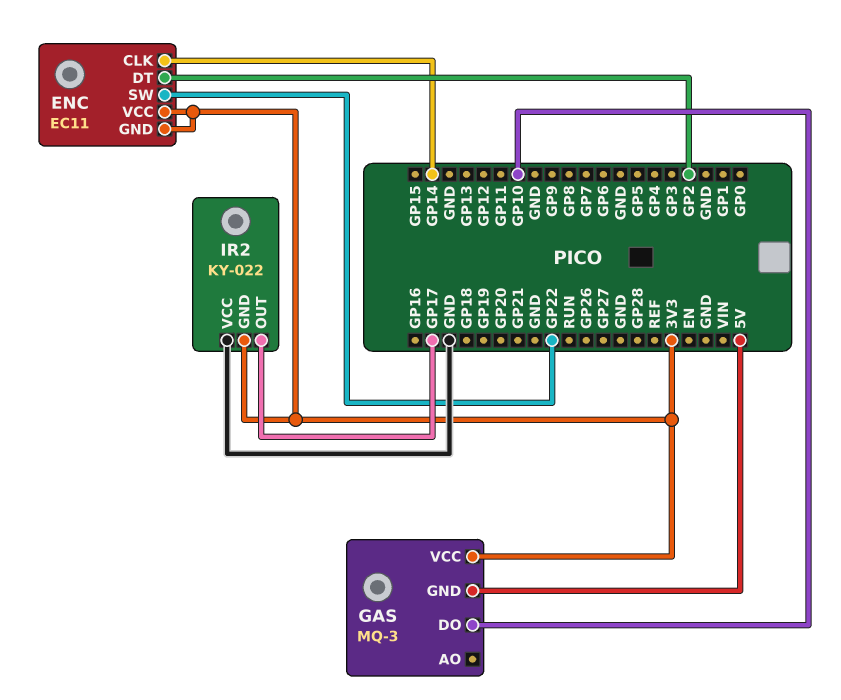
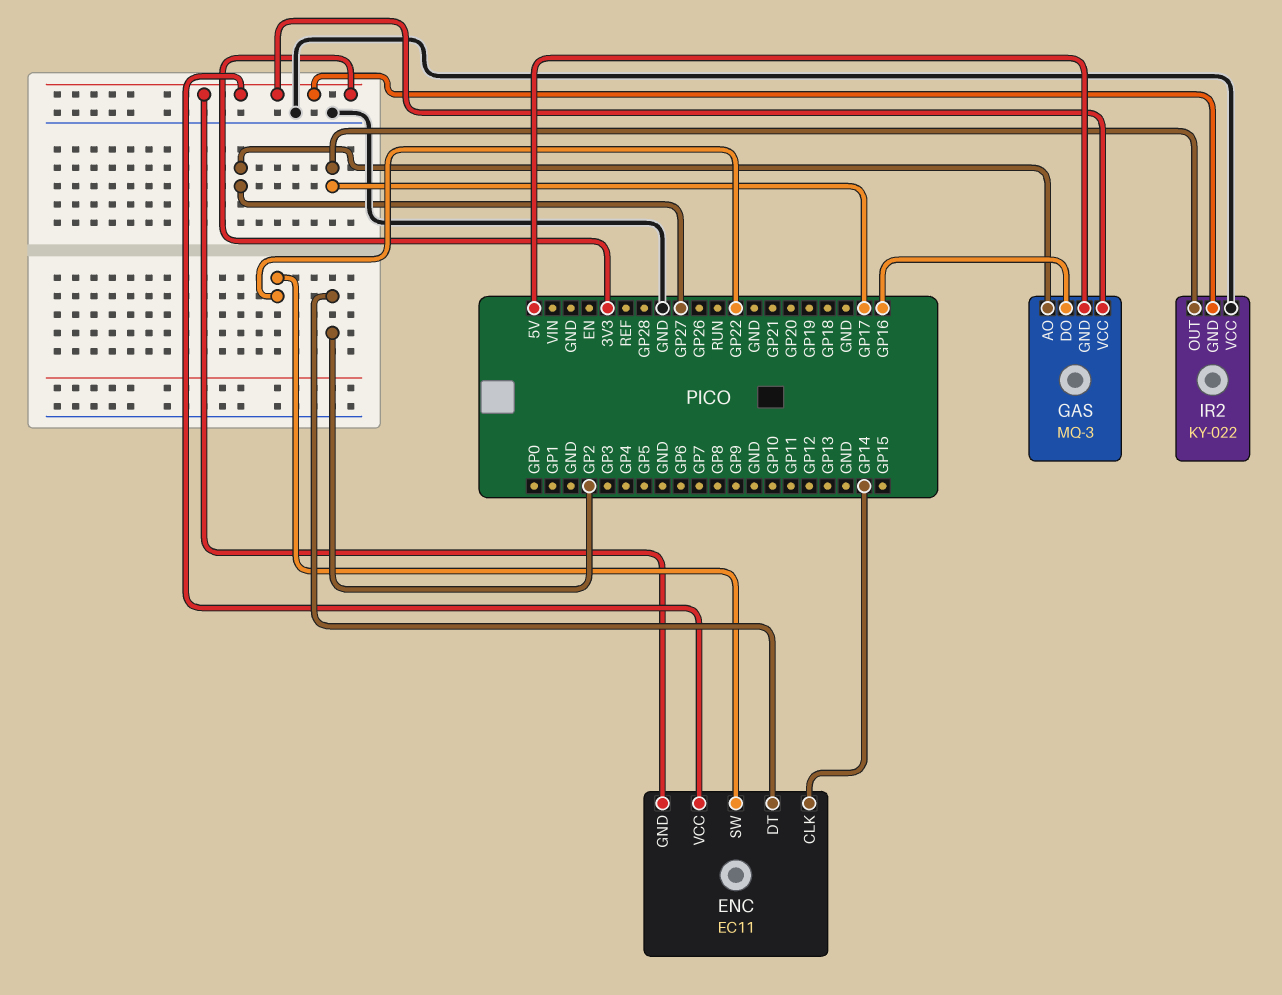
GAS pin AO: none -> GP27
GAS pin DO: GP10 -> GP16

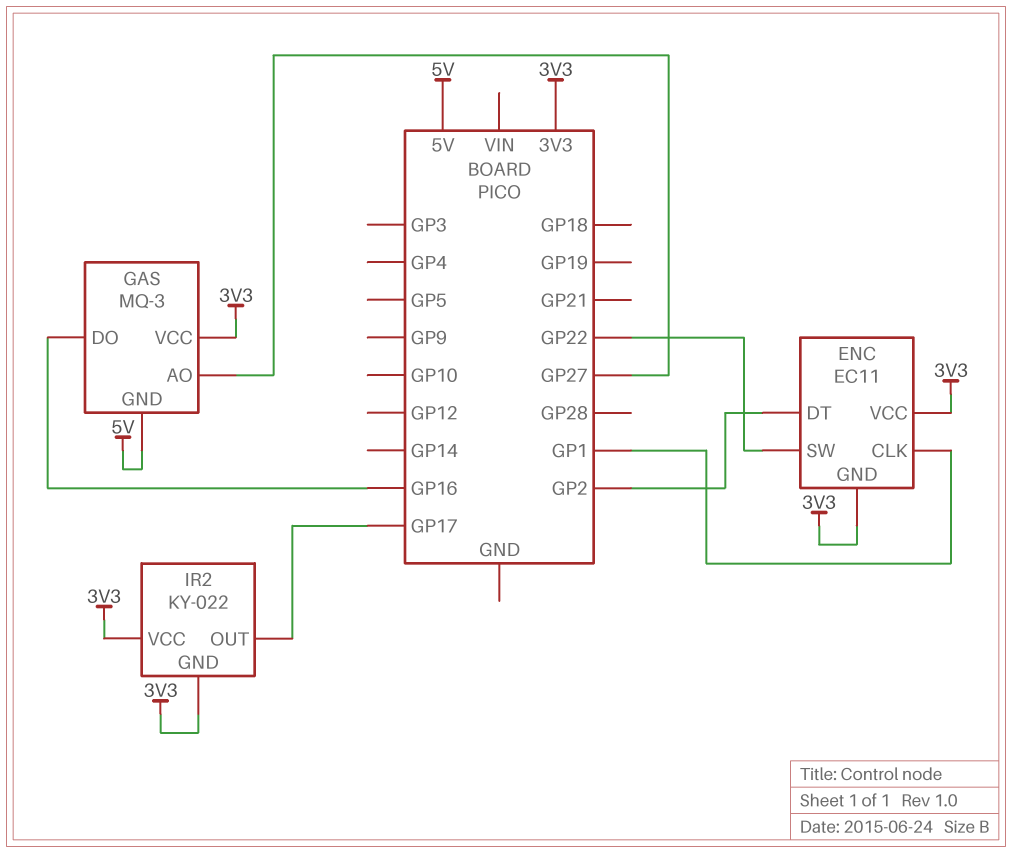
ENC pin CLK: GP14 -> GP1
IR2 pin VCC: GND -> 3V3

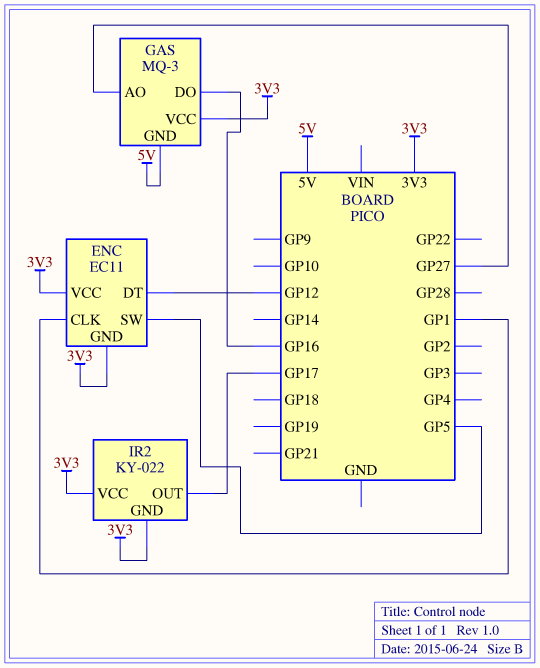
ENC pin DT: GP2 -> GP12
ENC pin SW: GP22 -> GP5

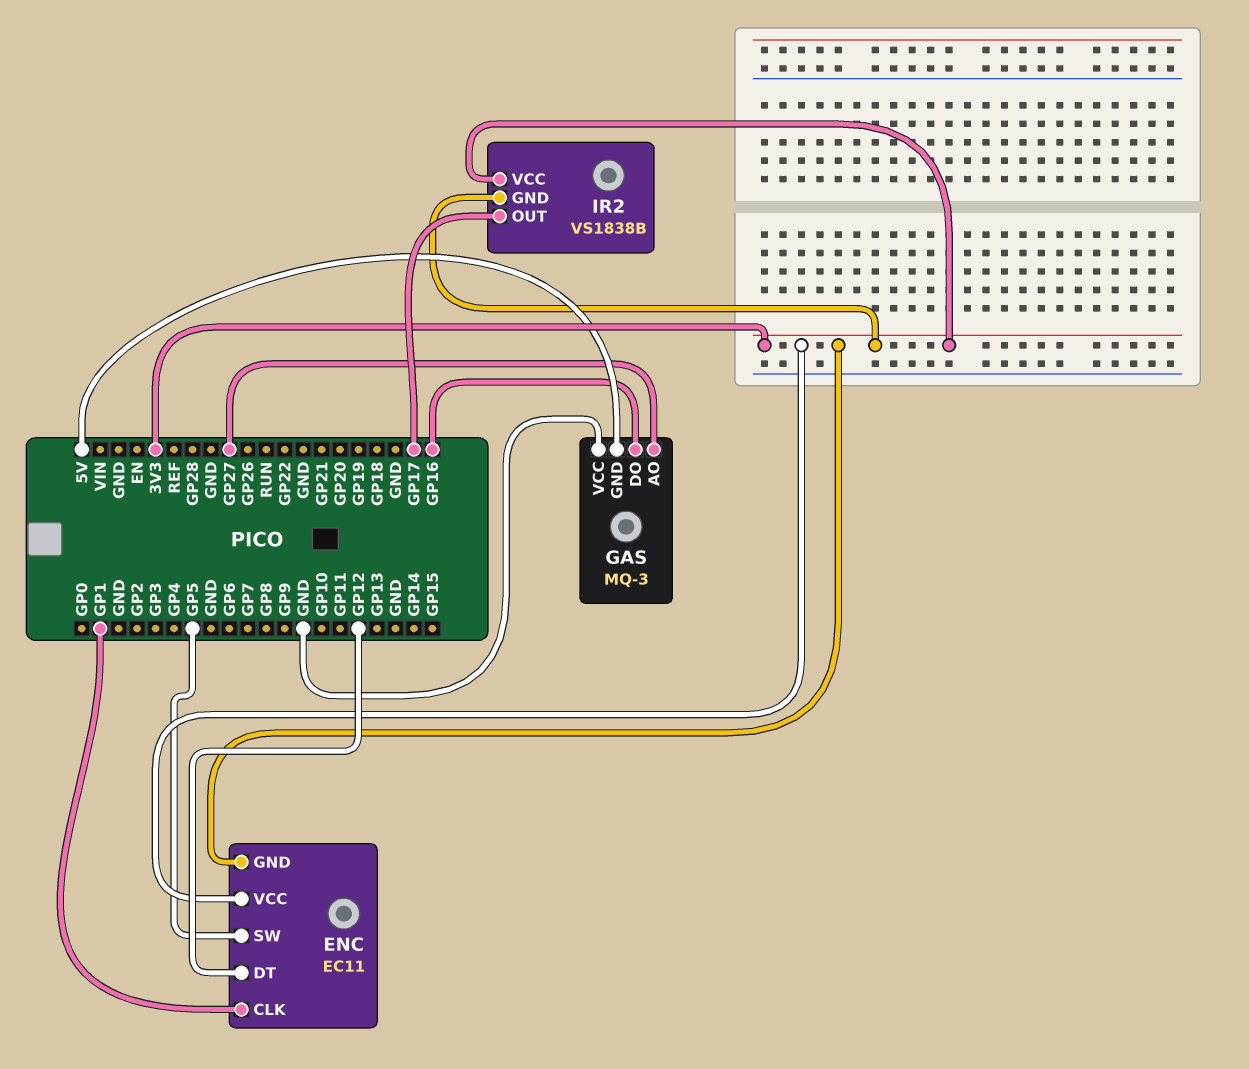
GAS pin VCC: 3V3 -> GND
IR2: KY-022 -> VS1838B

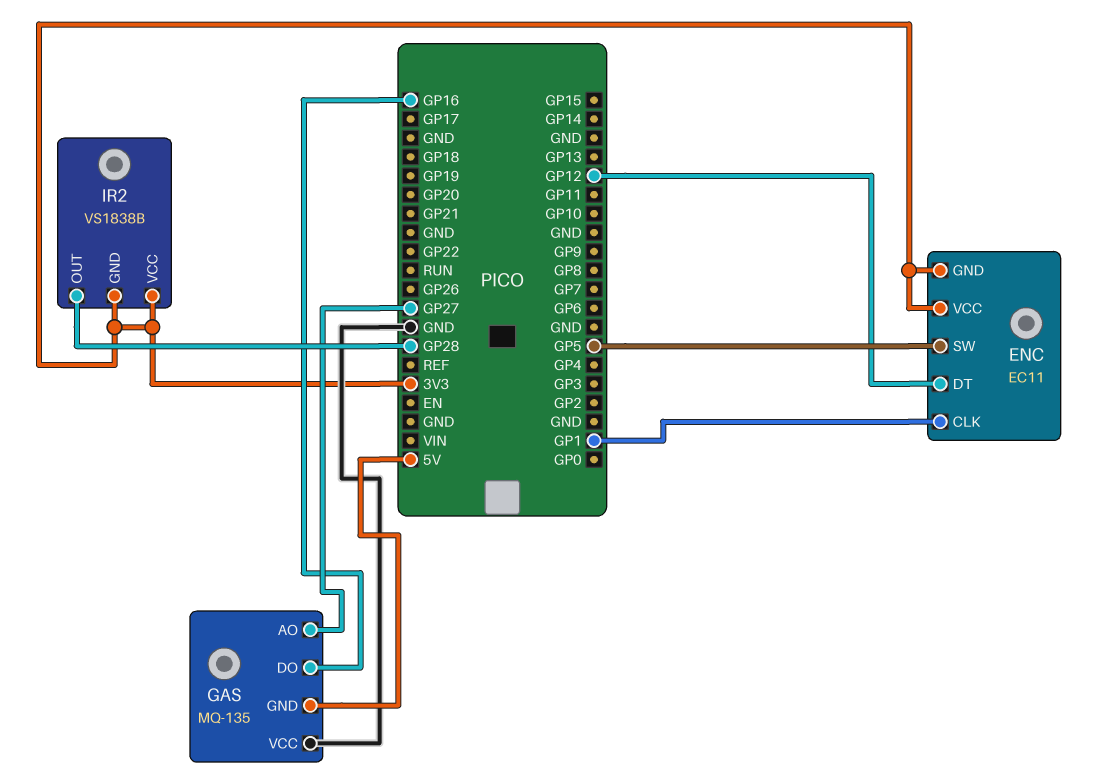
GAS: MQ-3 -> MQ-135
IR2 pin OUT: GP17 -> GP28

